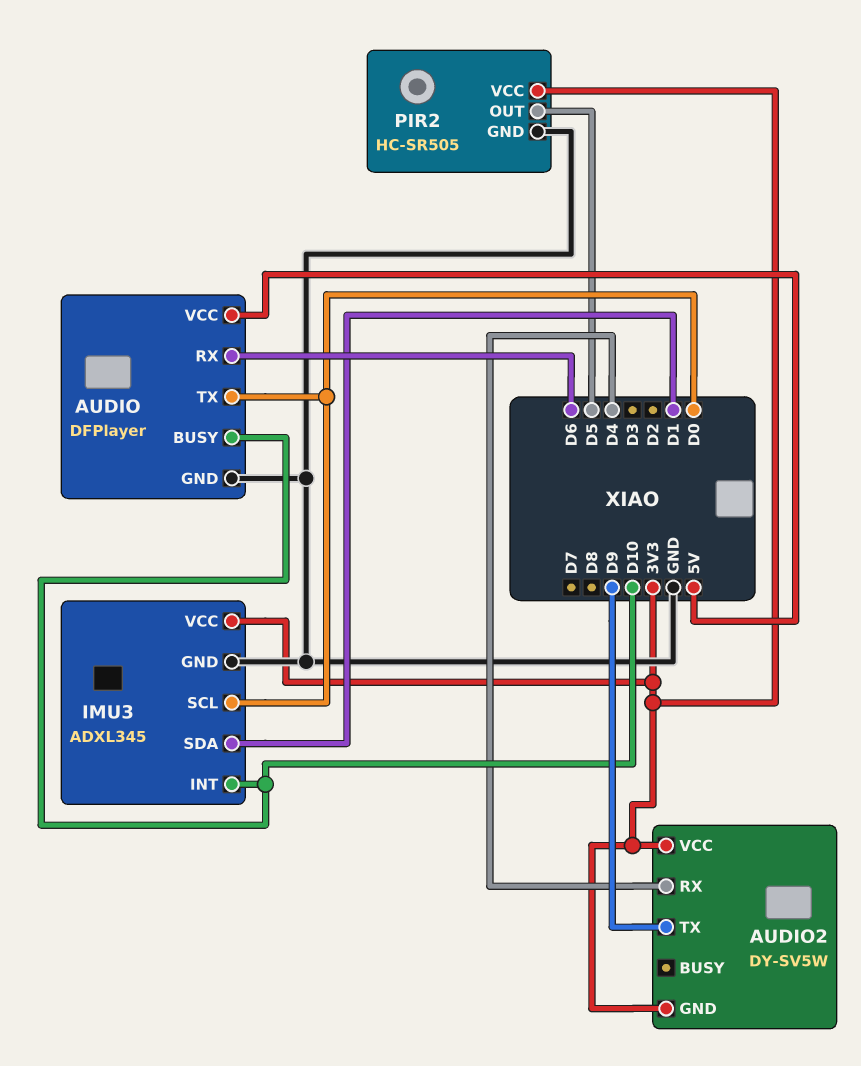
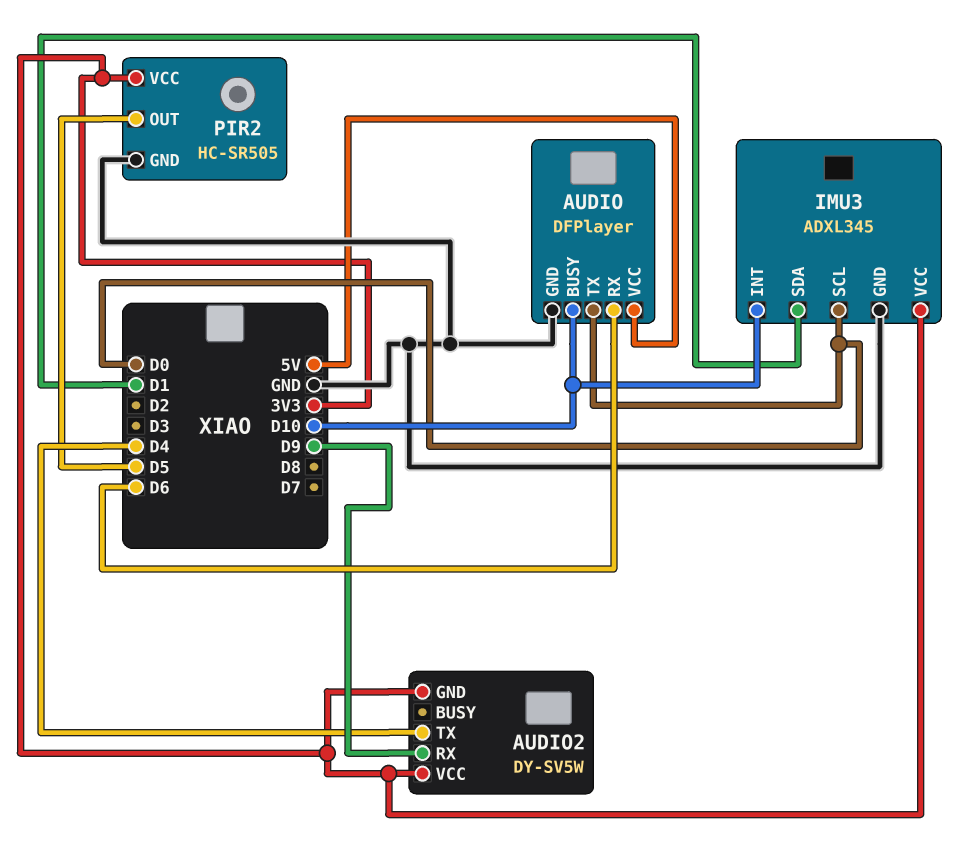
AUDIO2 pin RX: D4 -> D9
AUDIO2 pin TX: D9 -> D4

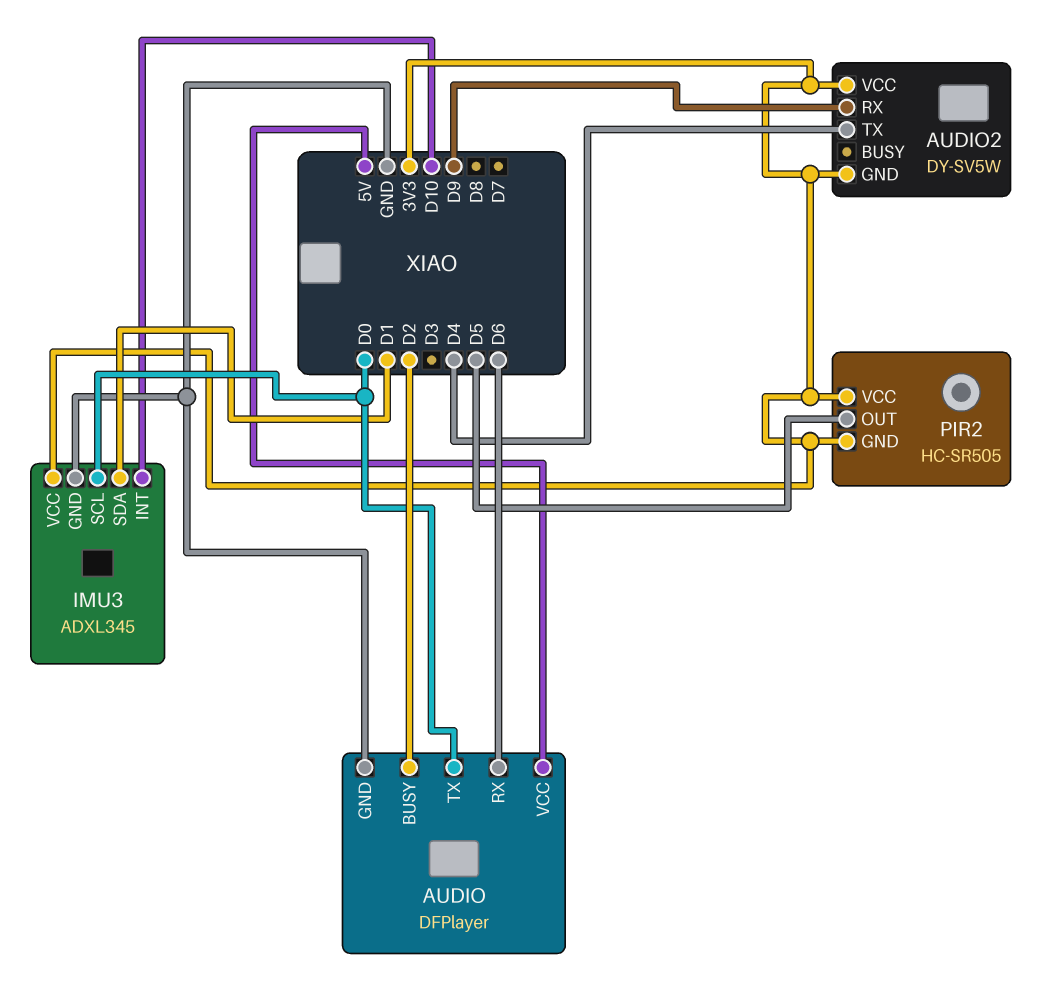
AUDIO pin BUSY: D10 -> D2
PIR2 pin GND: GND -> 3V3

